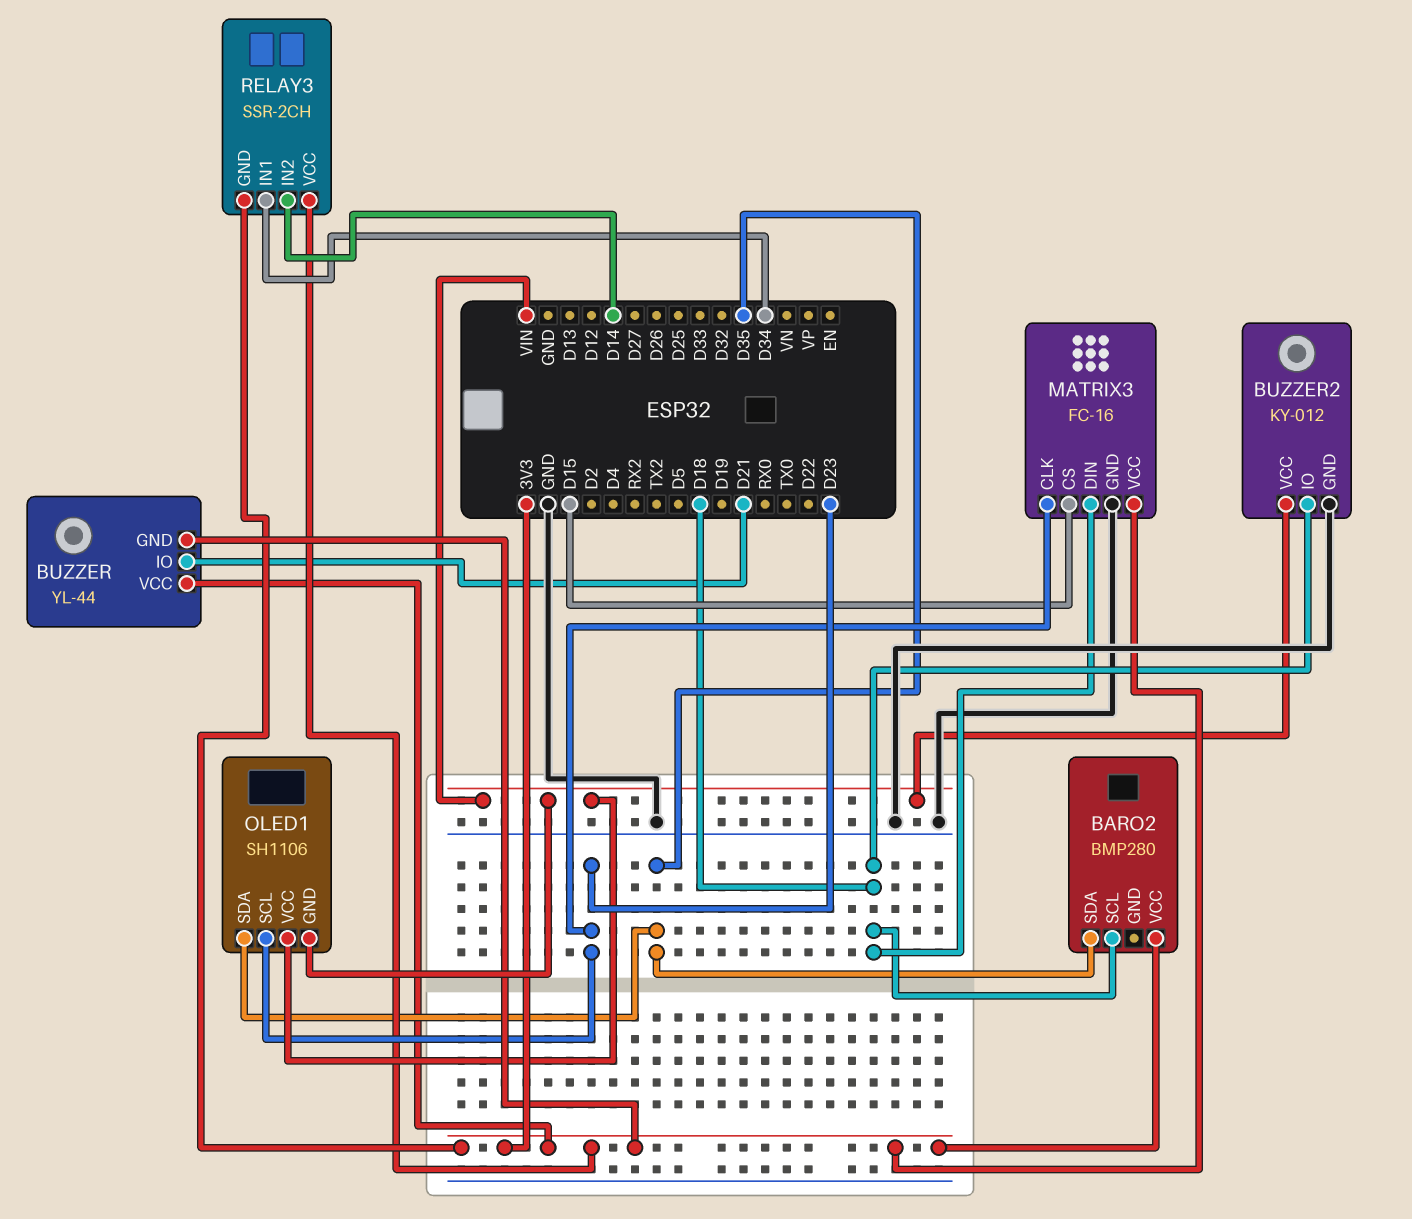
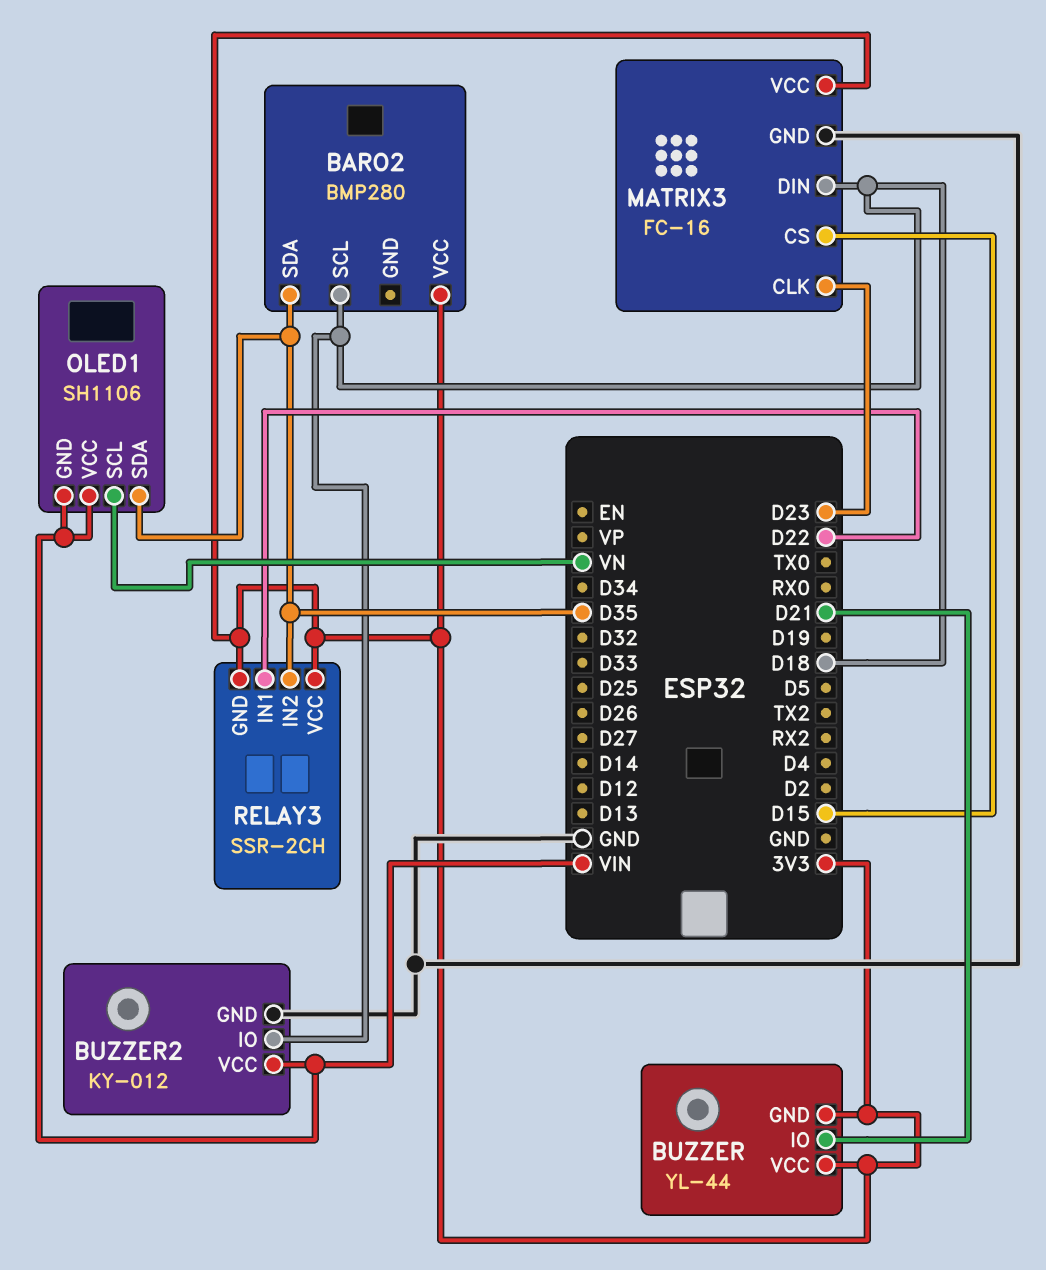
OLED1 pin SCL: D23 -> VN
RELAY3 pin IN1: D34 -> D22
RELAY3 pin IN2: D14 -> D35

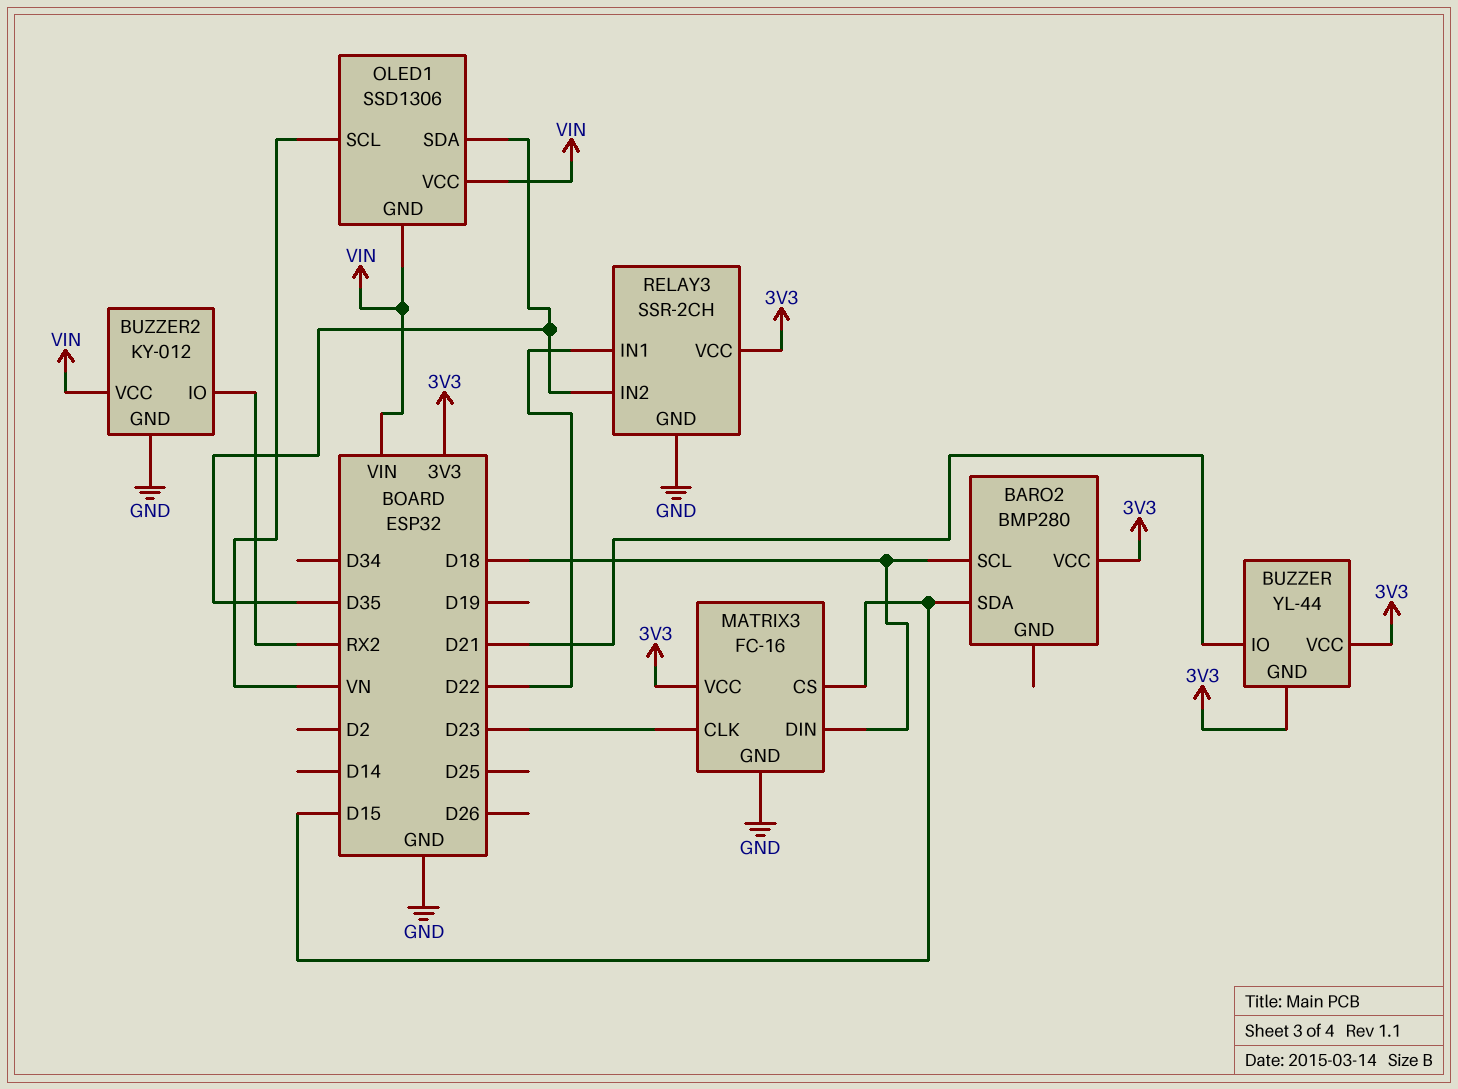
BARO2 pin SDA: D35 -> D15
BUZZER2 pin IO: D18 -> RX2
OLED1: SH1106 -> SSD1306
RELAY3 pin GND: 3V3 -> GND

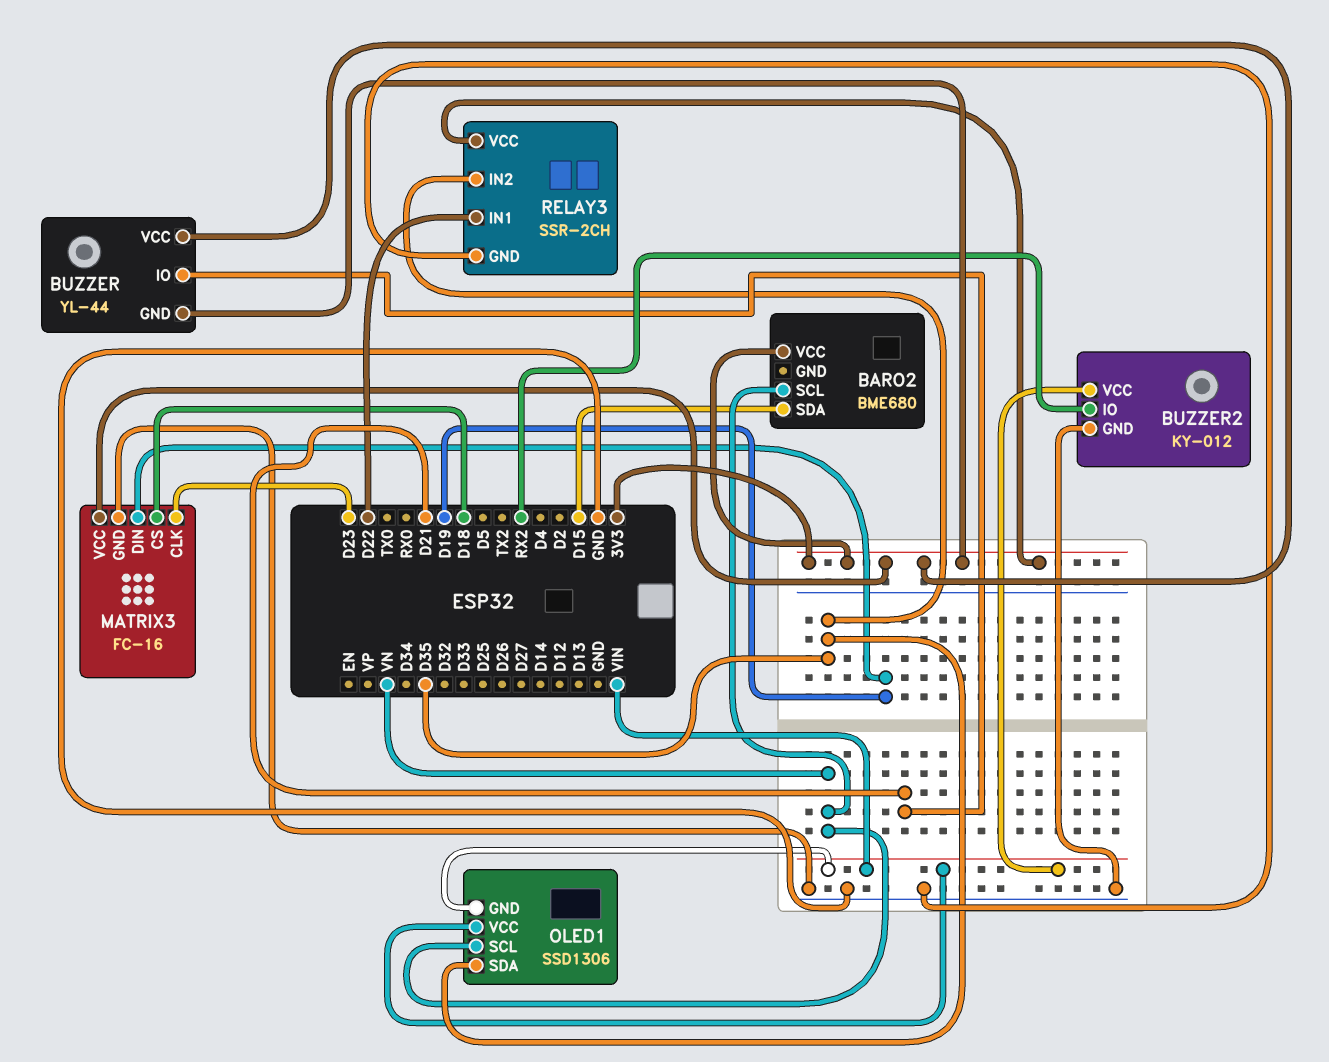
BARO2: BMP280 -> BME680
BARO2 pin SCL: D18 -> VN
MATRIX3 pin CS: D15 -> D18
MATRIX3 pin DIN: D18 -> D19

